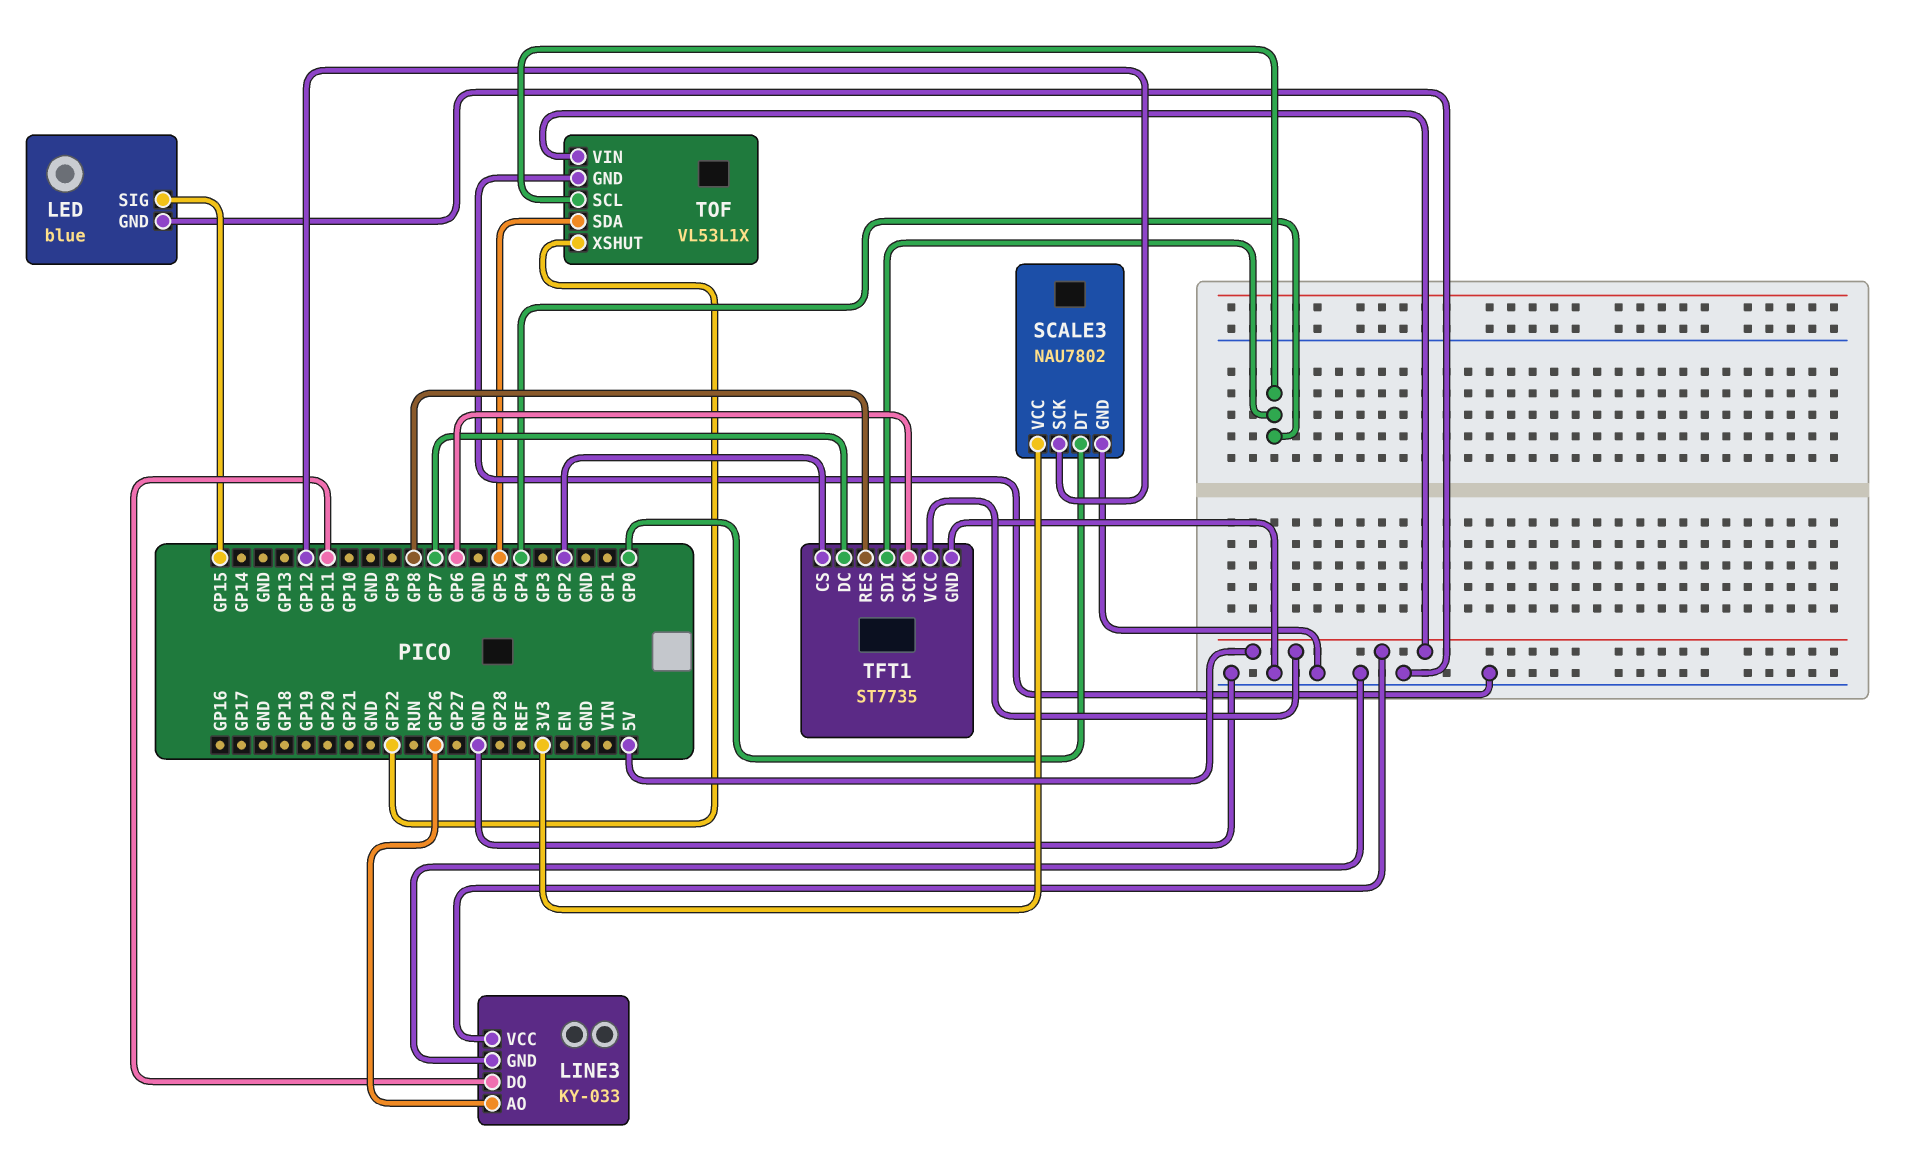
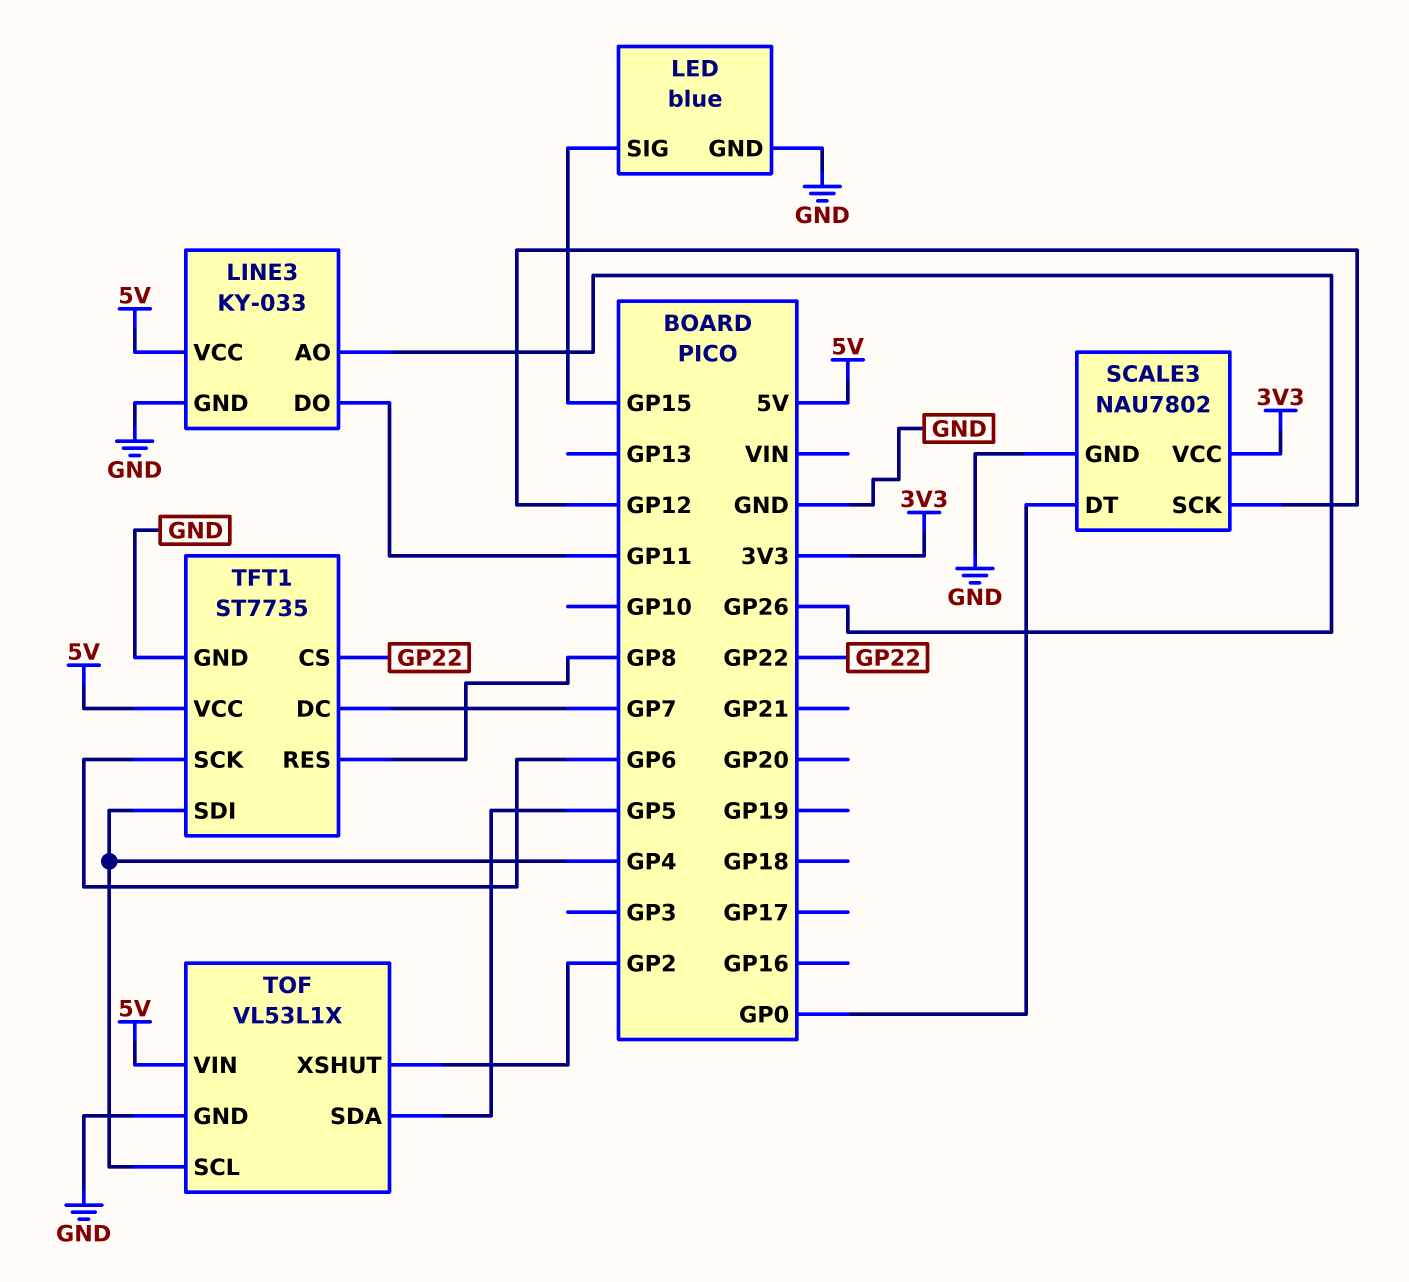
TFT1 pin CS: GP2 -> GP22
TOF pin XSHUT: GP22 -> GP2

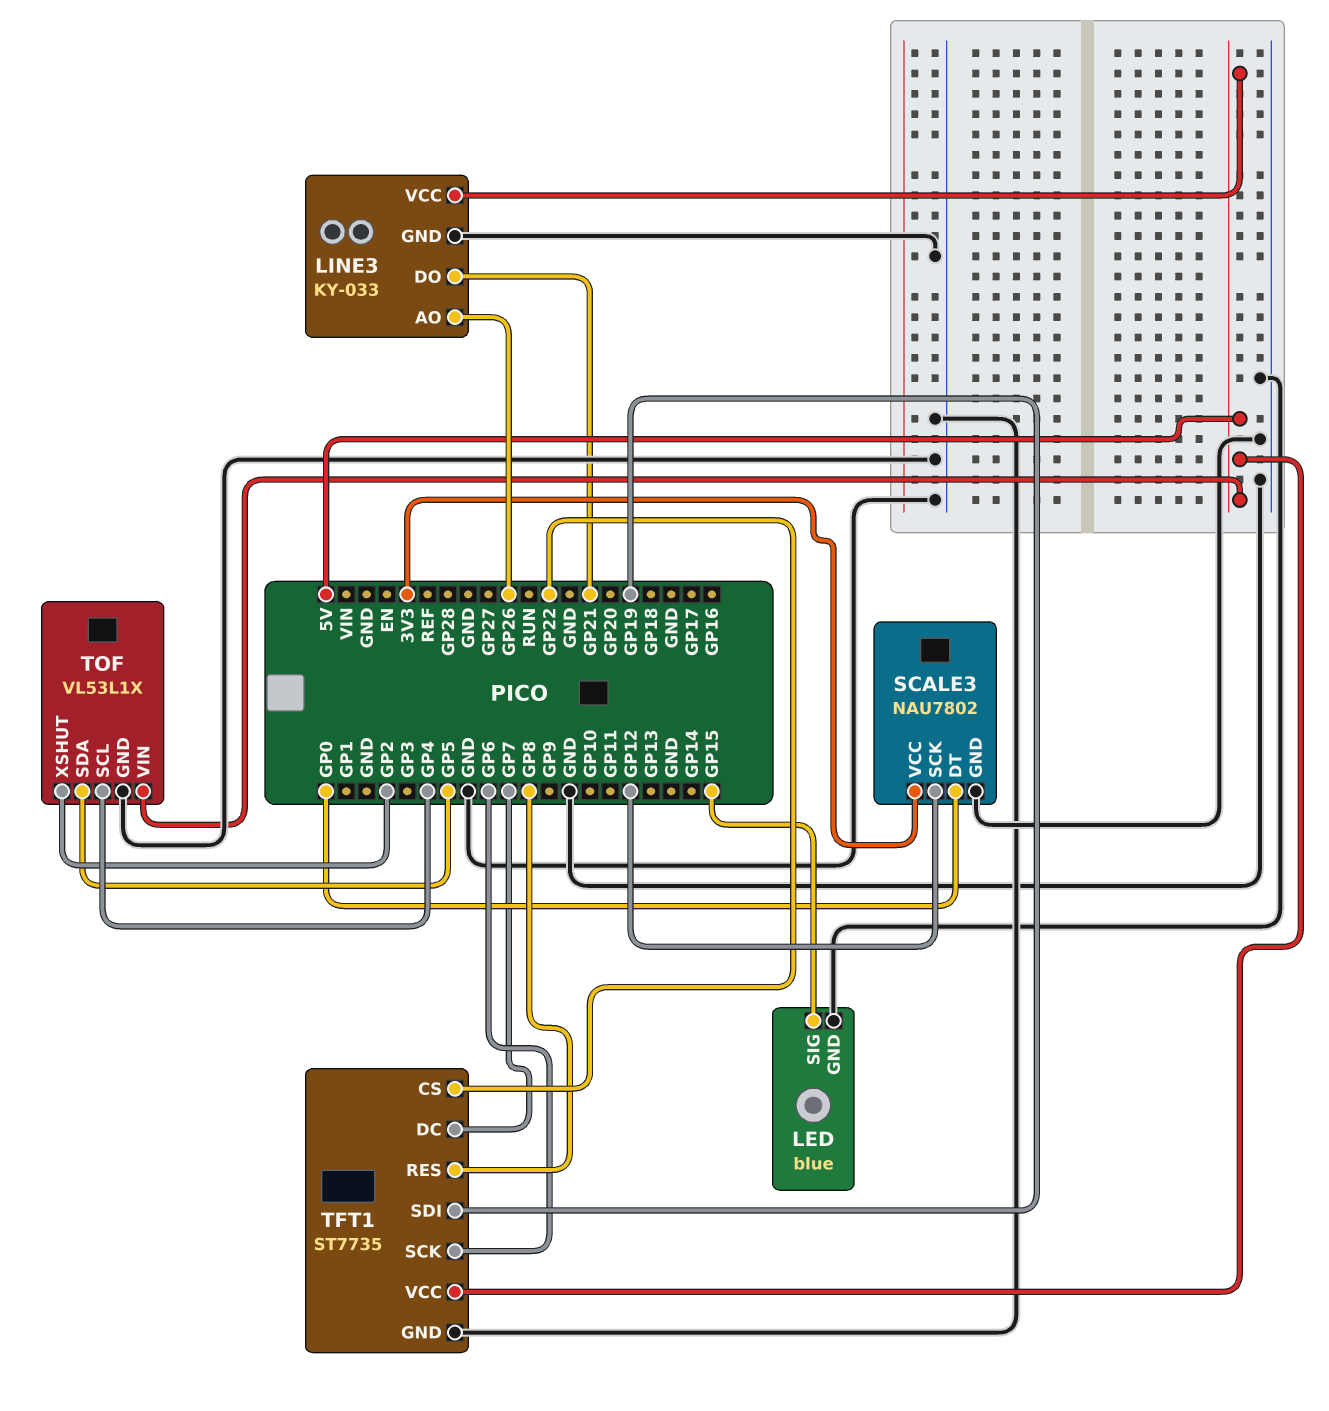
LINE3 pin DO: GP11 -> GP21
TFT1 pin SDI: GP4 -> GP19

